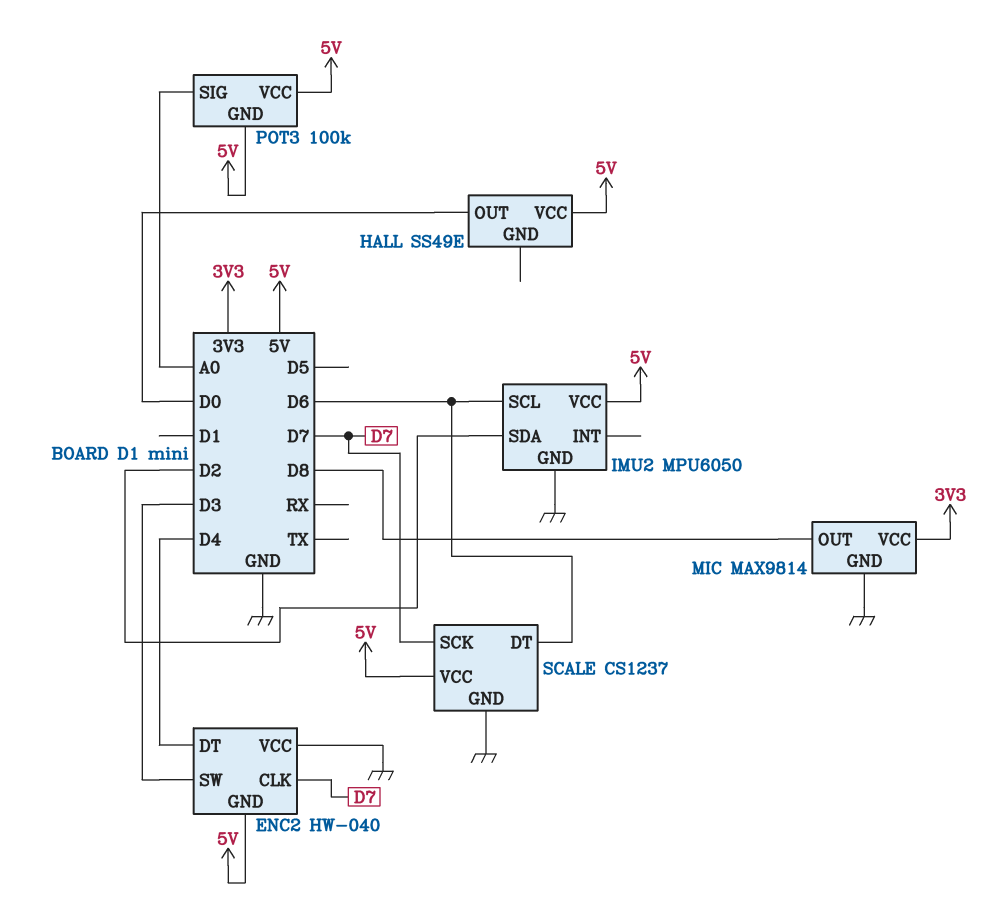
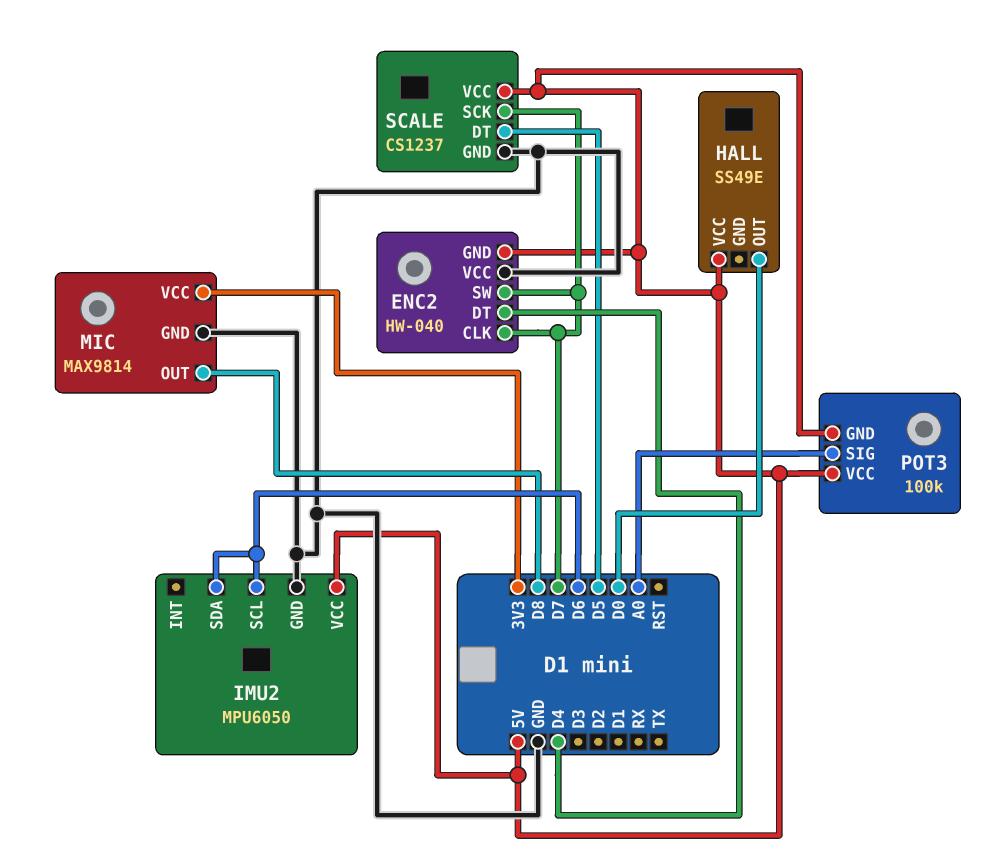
ENC2 pin SW: D3 -> D7
IMU2 pin SDA: D2 -> D6
SCALE pin DT: D6 -> D5

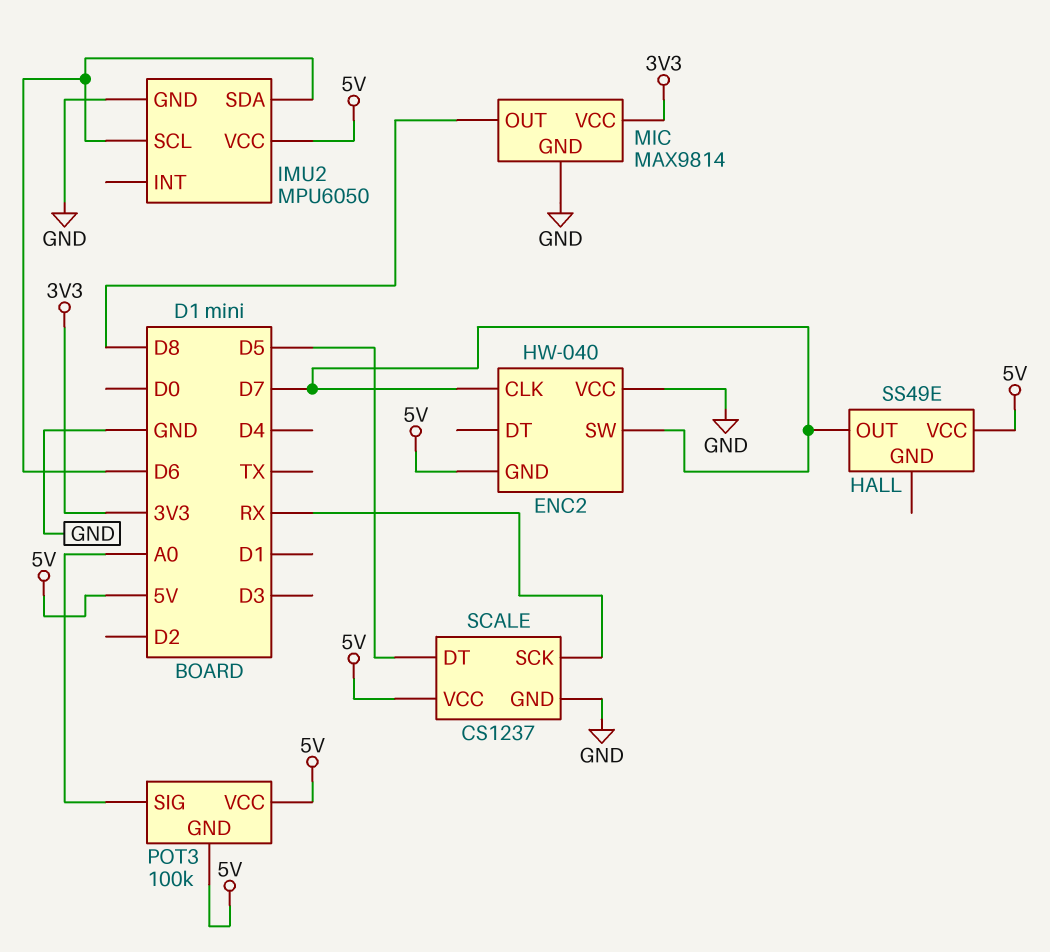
ENC2 pin DT: D4 -> none
HALL pin OUT: D0 -> D7
SCALE pin SCK: D7 -> RX

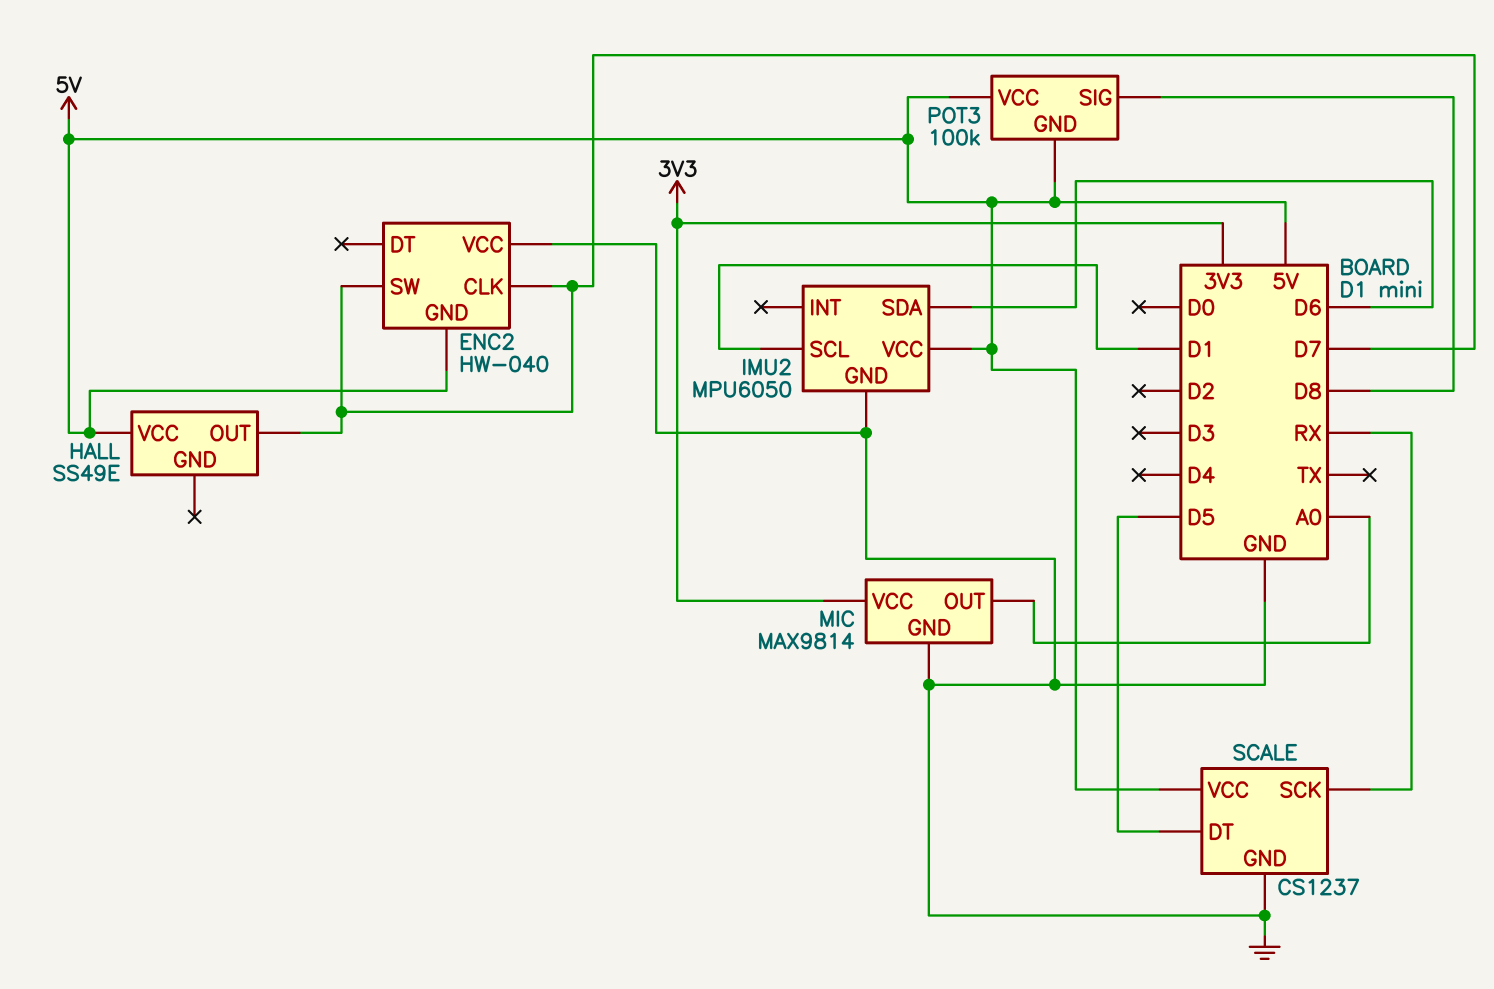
IMU2 pin SCL: D6 -> D1
MIC pin OUT: D8 -> A0
POT3 pin SIG: A0 -> D8

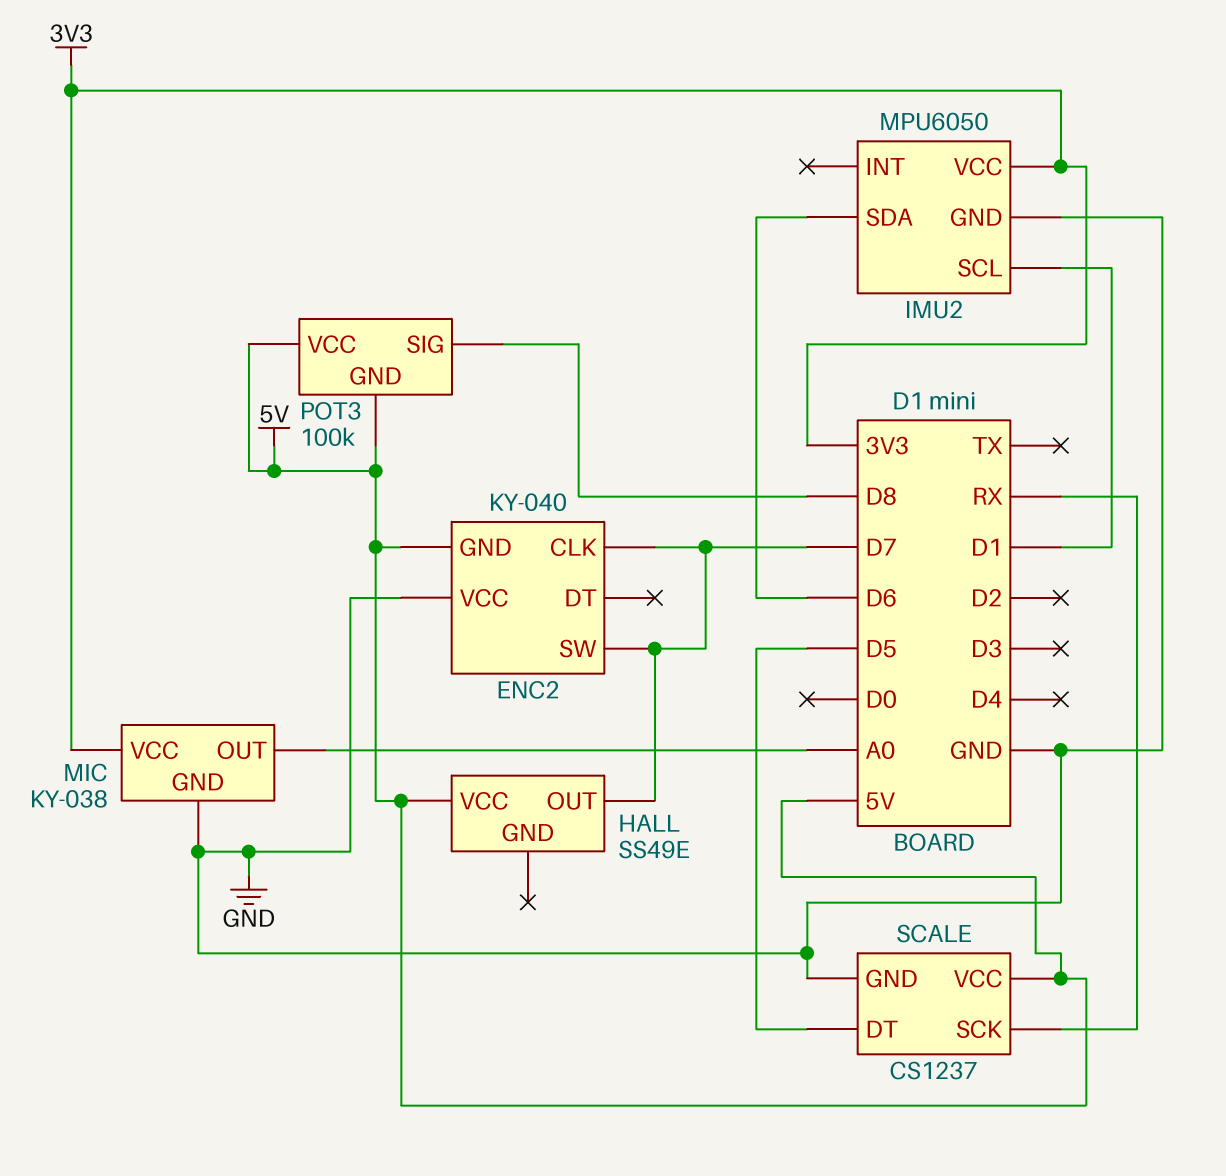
ENC2: HW-040 -> KY-040
IMU2 pin VCC: 5V -> 3V3
MIC: MAX9814 -> KY-038

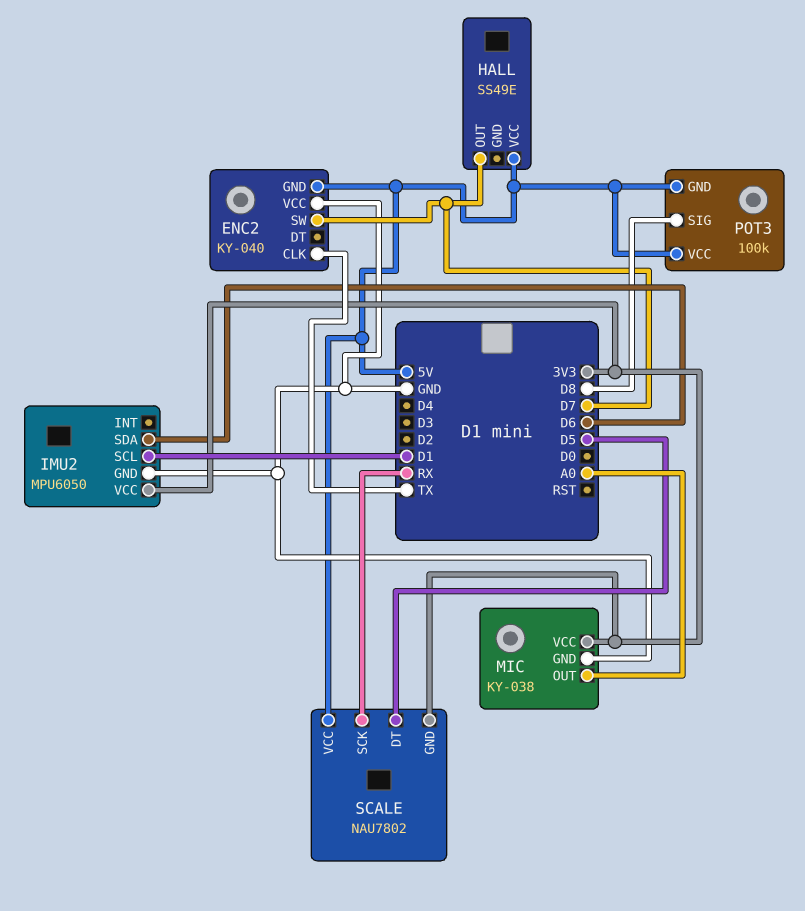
ENC2 pin CLK: D7 -> TX
SCALE: CS1237 -> NAU7802
SCALE pin GND: GND -> 3V3

